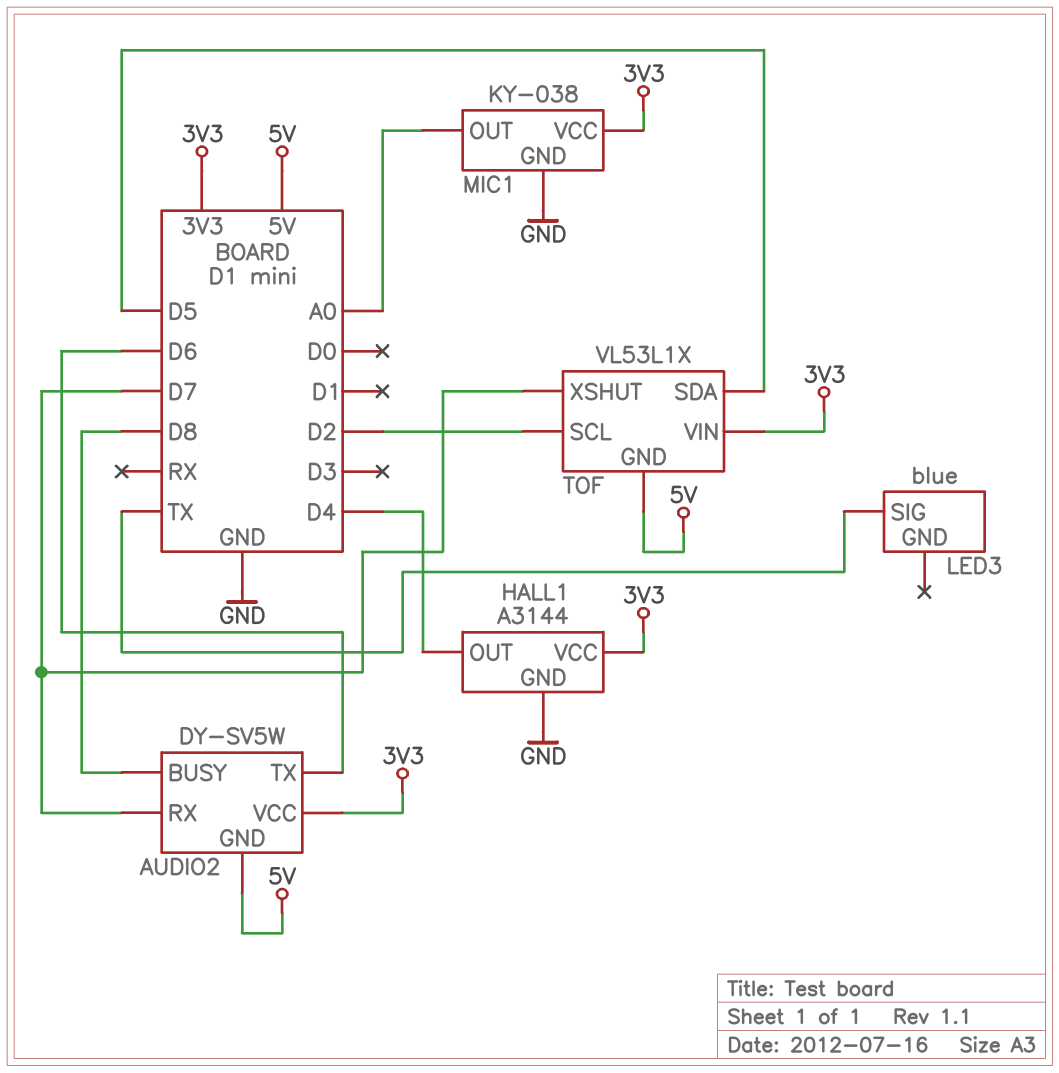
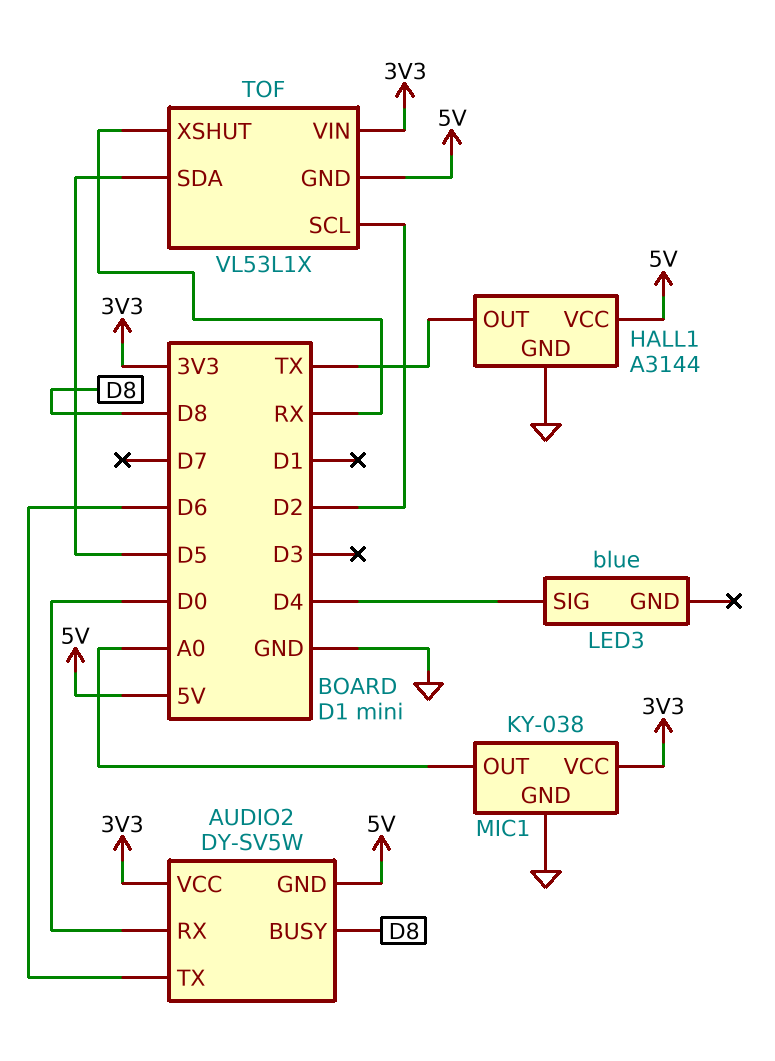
AUDIO2 pin RX: D7 -> D0
HALL1 pin OUT: D4 -> TX
HALL1 pin VCC: 3V3 -> 5V
LED3 pin SIG: TX -> D4
TOF pin XSHUT: D7 -> RX

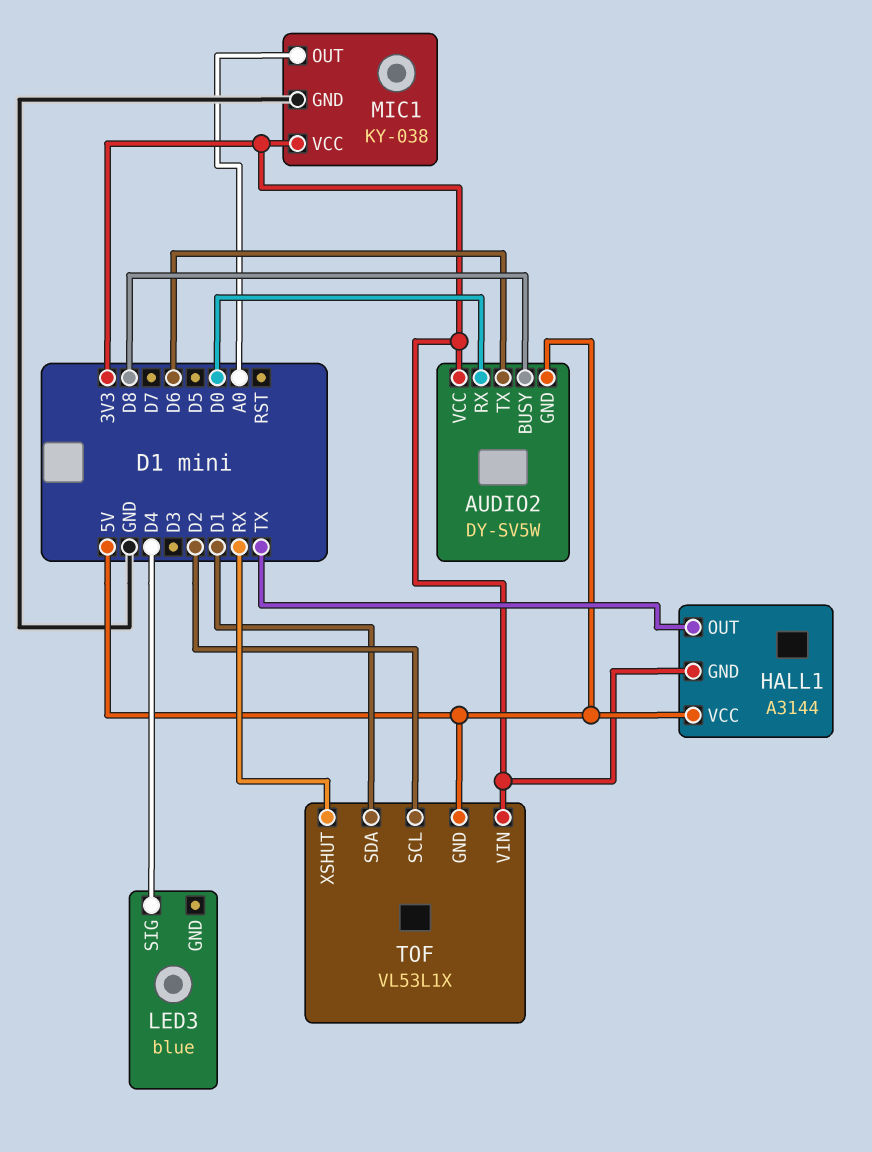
HALL1 pin GND: GND -> 3V3
TOF pin SDA: D5 -> D1

